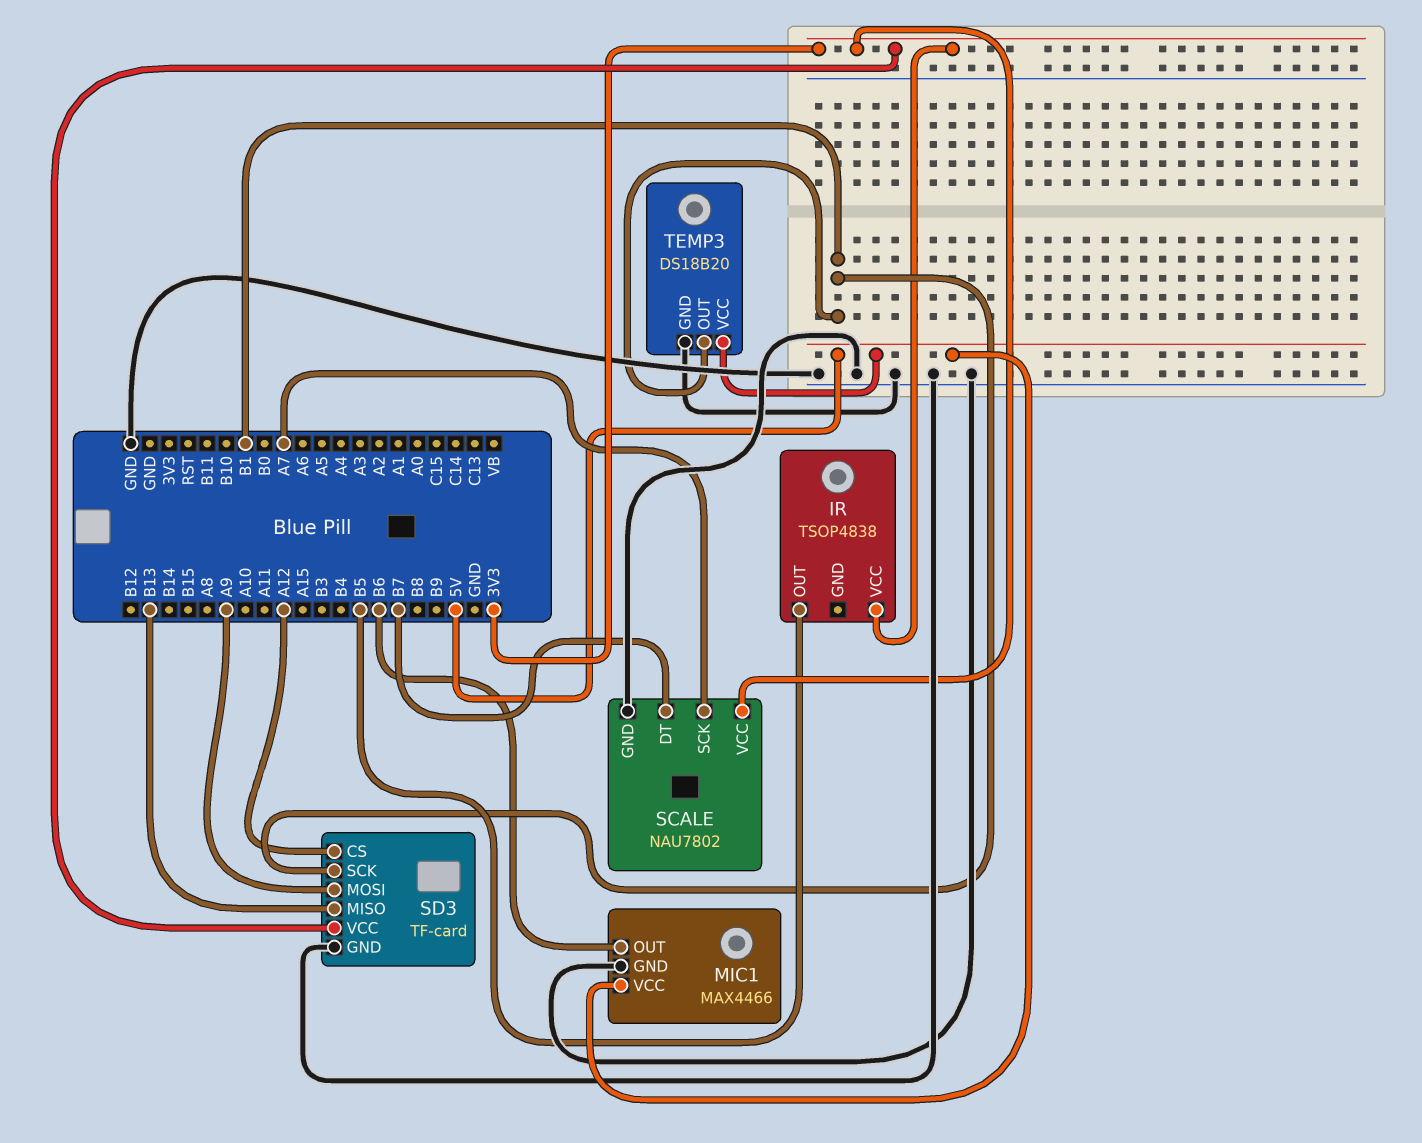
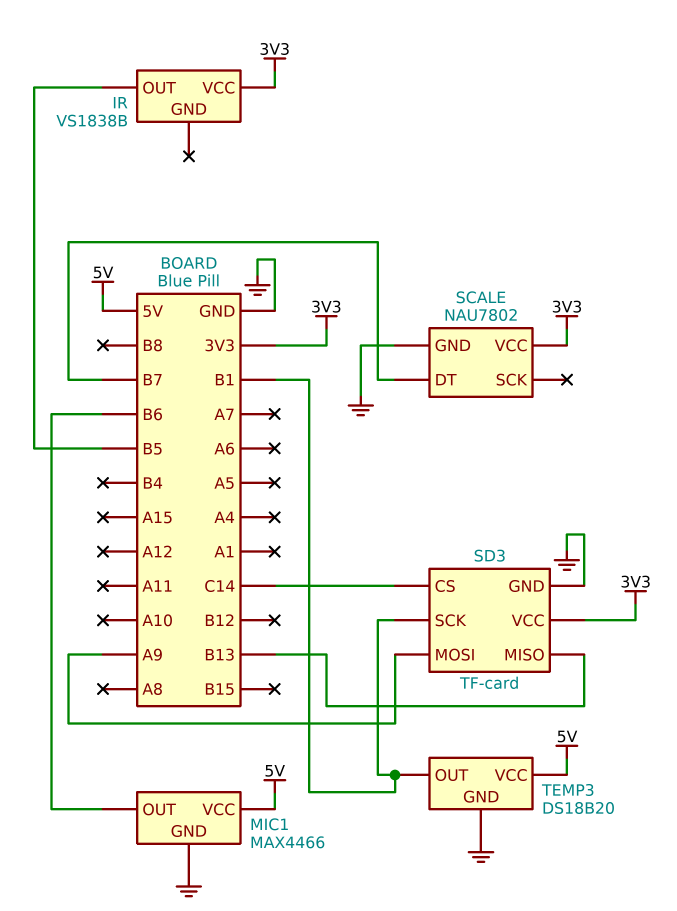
IR: TSOP4838 -> VS1838B
SCALE pin SCK: A7 -> none
SD3 pin CS: A12 -> C14

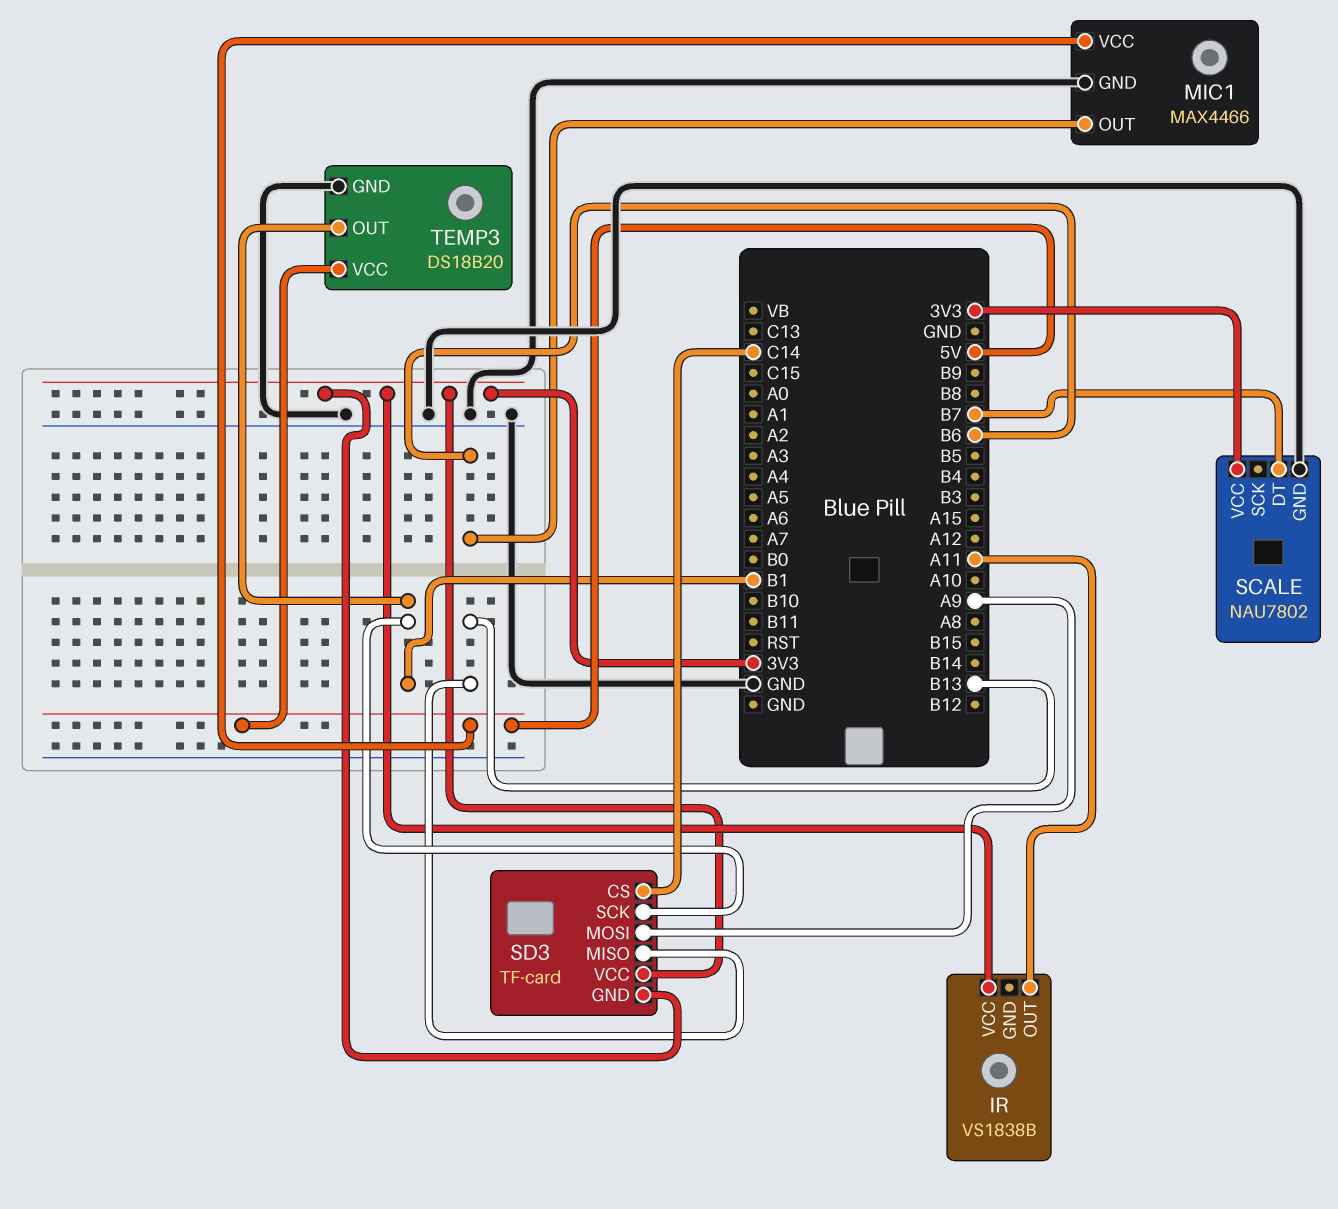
IR pin OUT: B5 -> A11
SD3 pin GND: GND -> 3V3

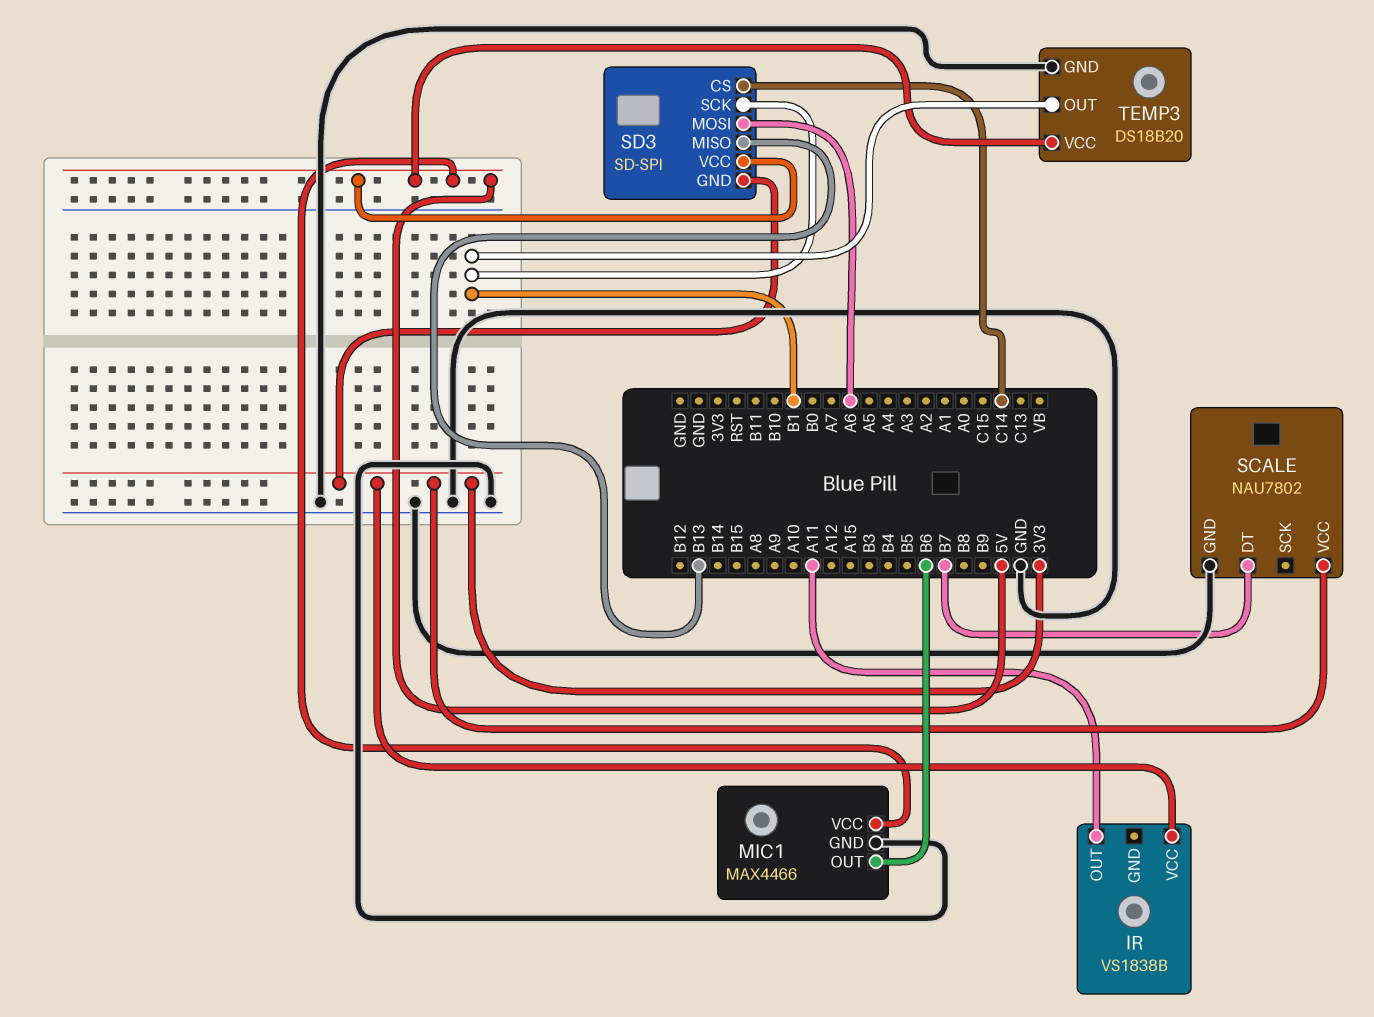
SD3: TF-card -> SD-SPI
SD3 pin MOSI: A9 -> A6
SD3 pin VCC: 3V3 -> 5V

